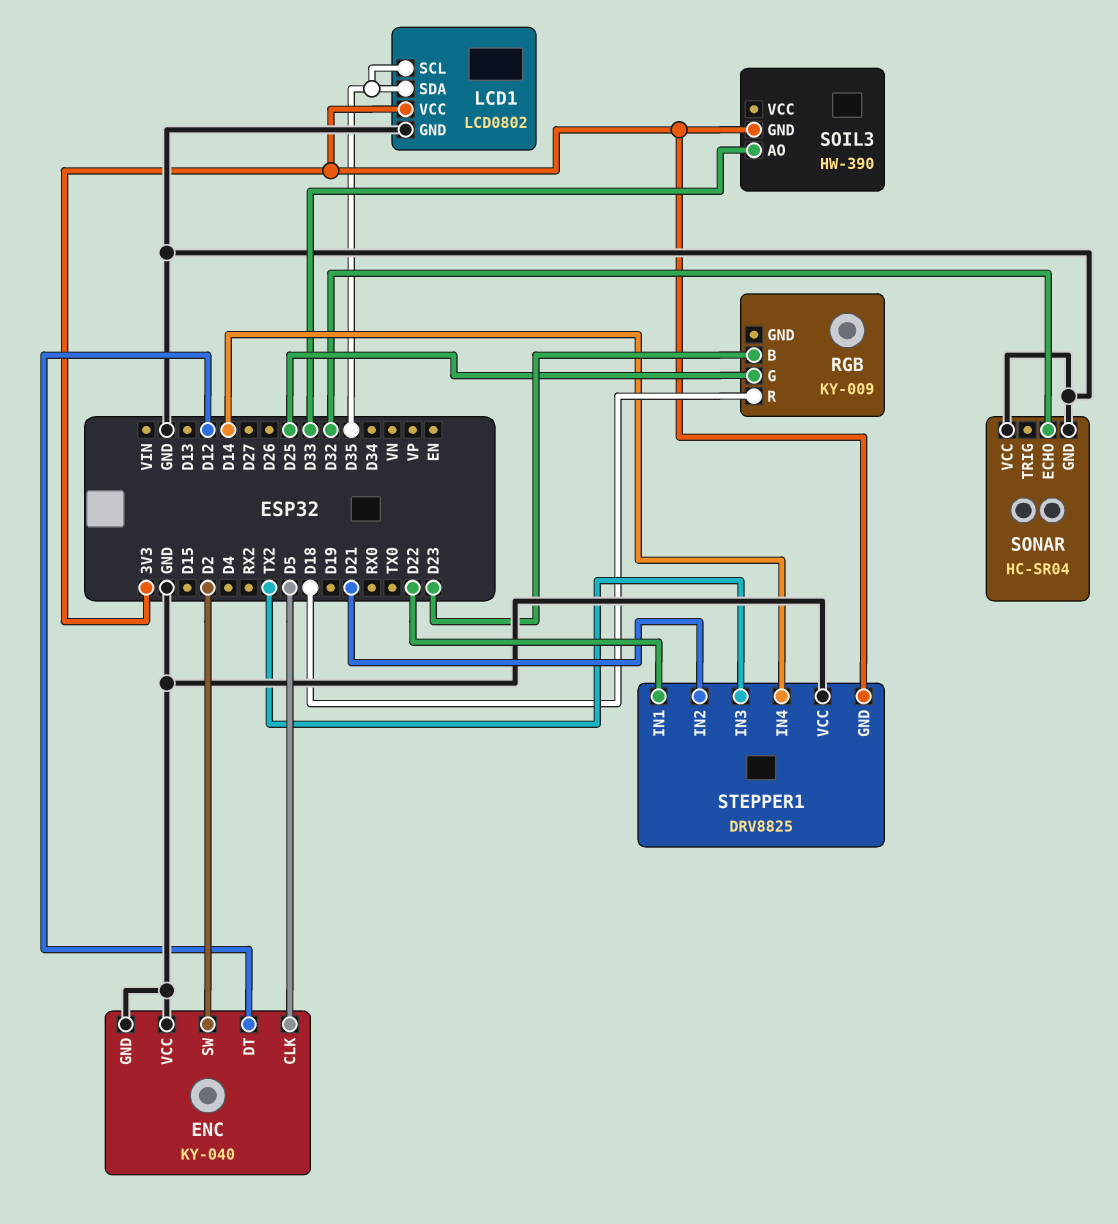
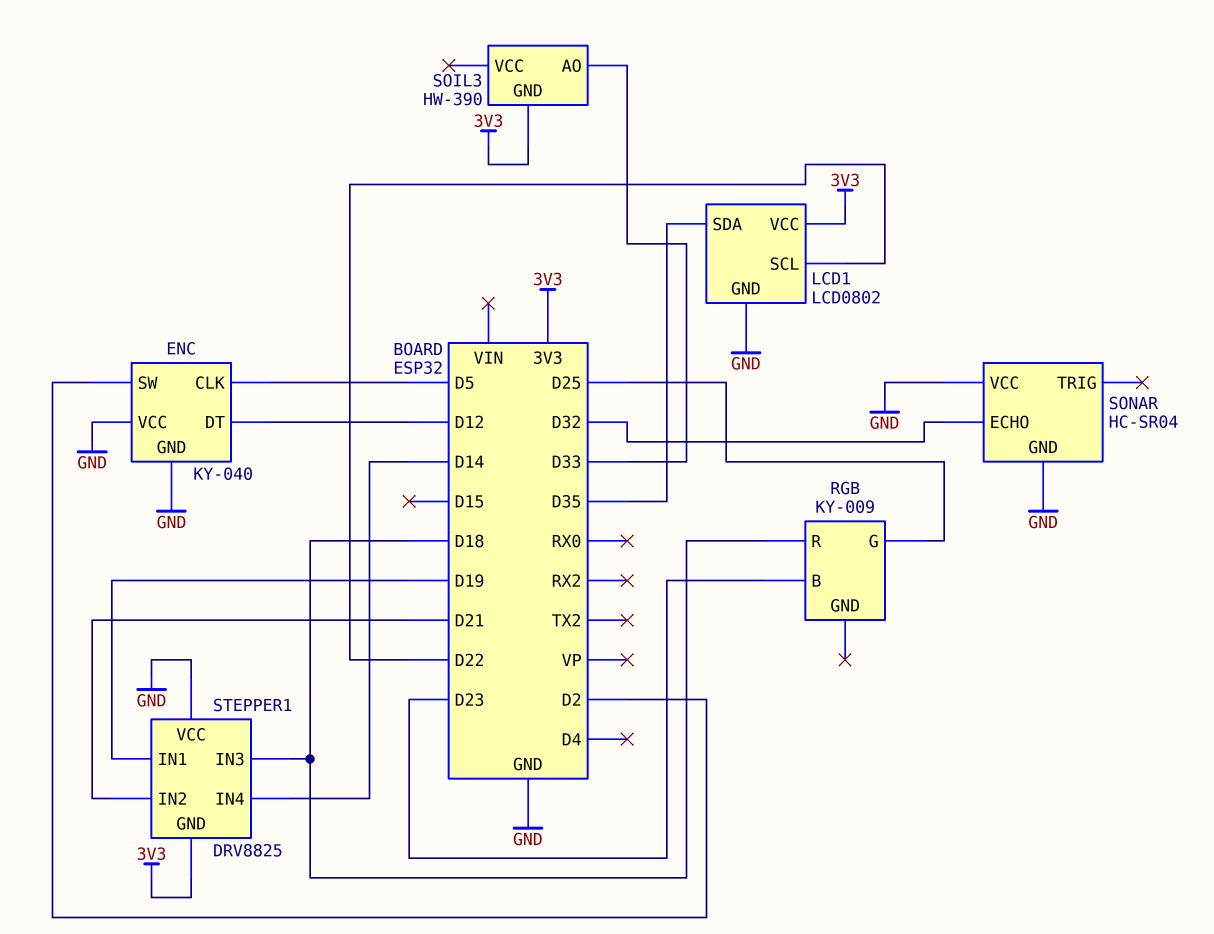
LCD1 pin SCL: D35 -> D22
STEPPER1 pin IN1: D22 -> D19
STEPPER1 pin IN3: TX2 -> D18

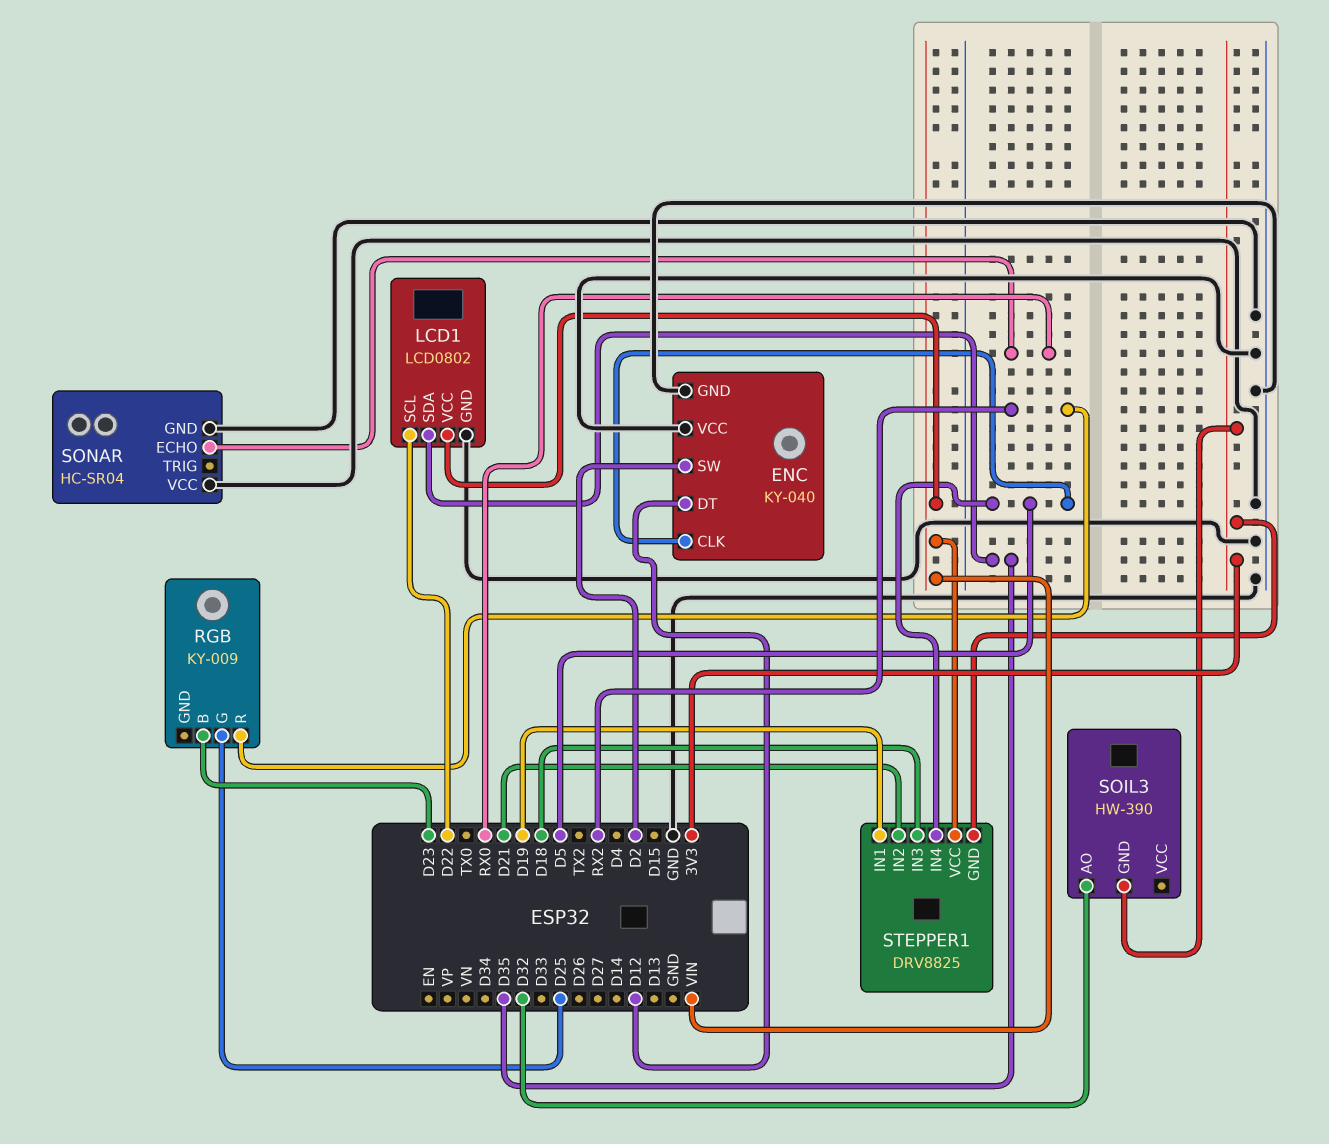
LCD1 pin VCC: 3V3 -> VIN
RGB pin R: D18 -> RX2
SOIL3 pin AO: D33 -> D32
SONAR pin ECHO: D32 -> RX0
STEPPER1 pin IN4: D14 -> D5
STEPPER1 pin VCC: GND -> VIN

